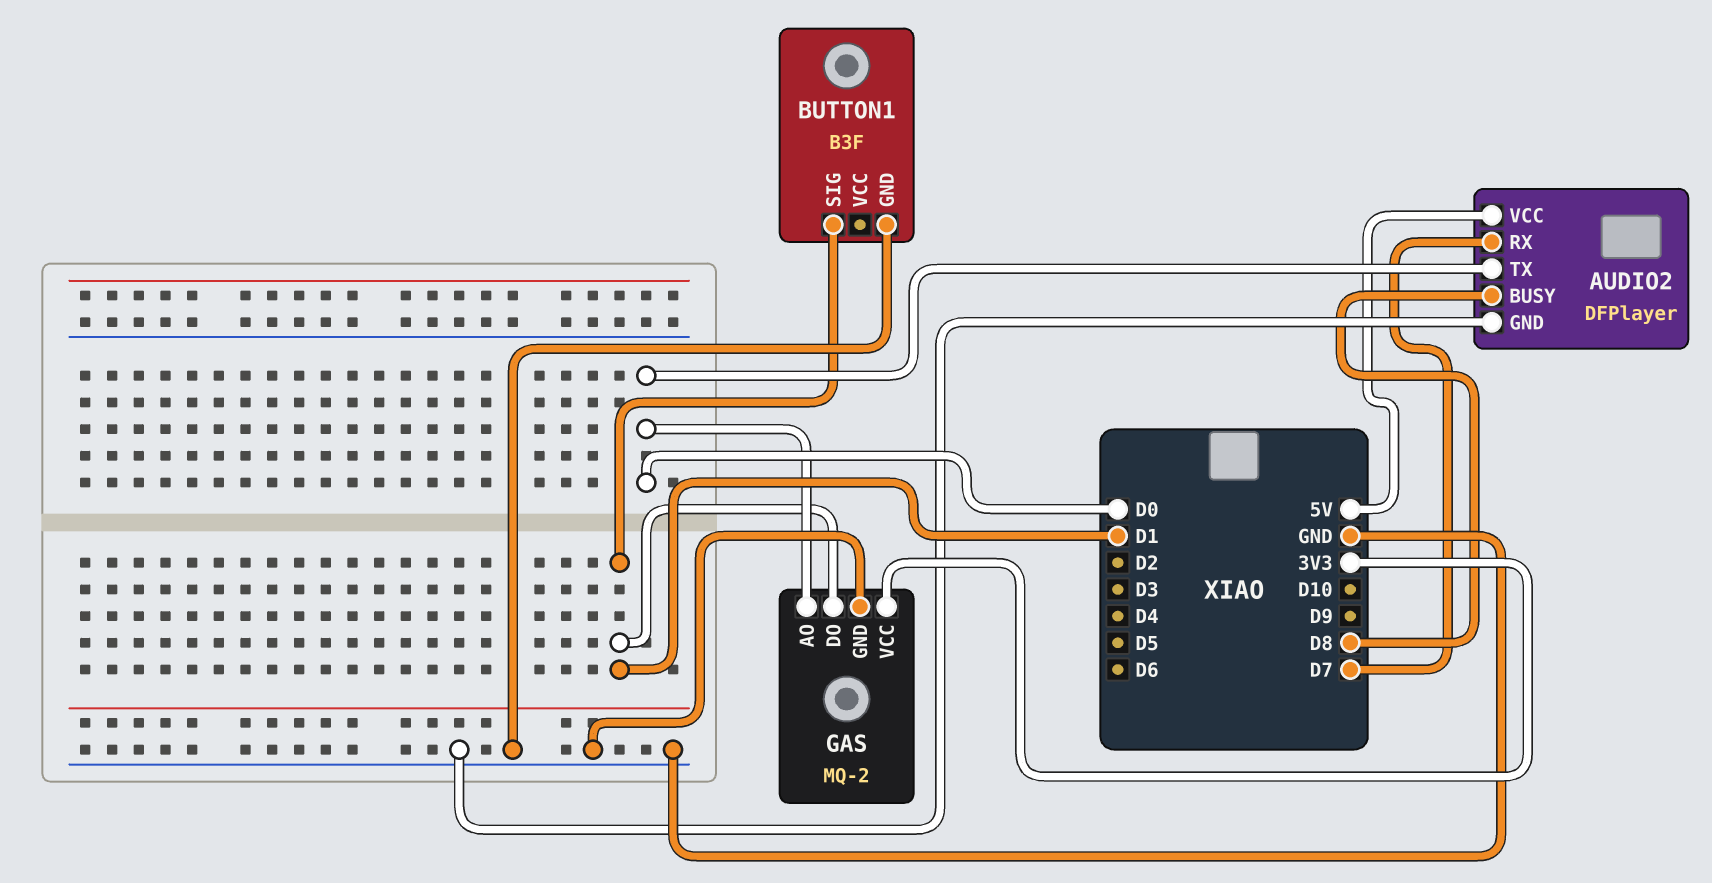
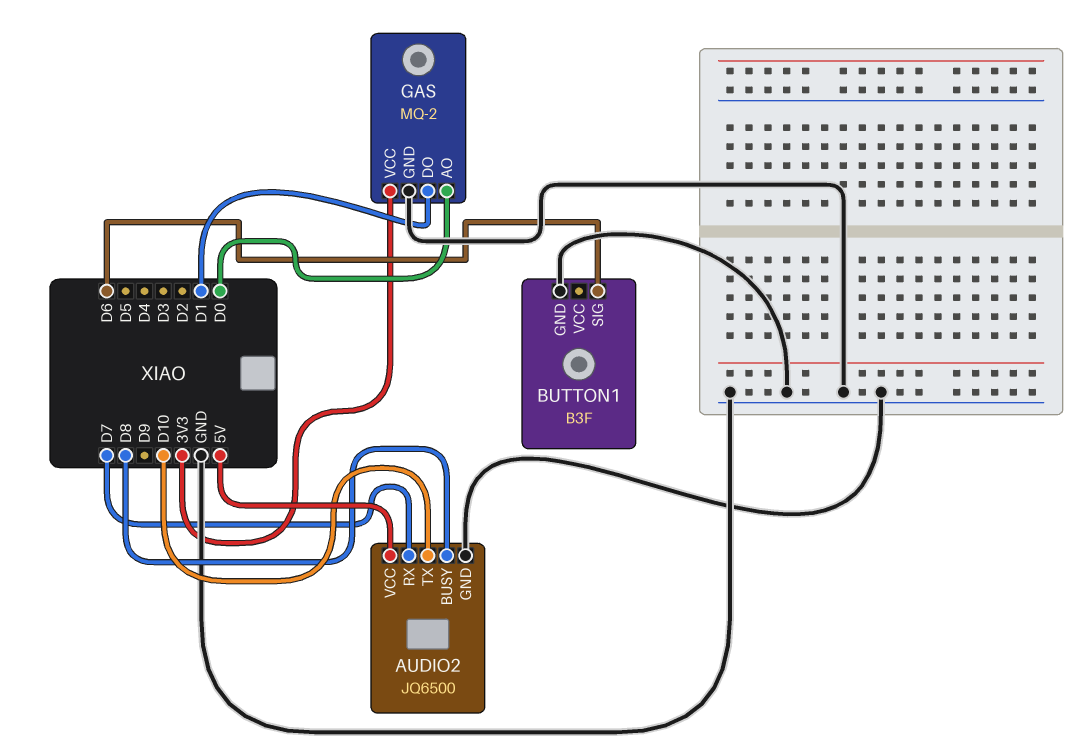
AUDIO2: DFPlayer -> JQ6500
AUDIO2 pin TX: D0 -> D10
BUTTON1 pin SIG: D1 -> D6

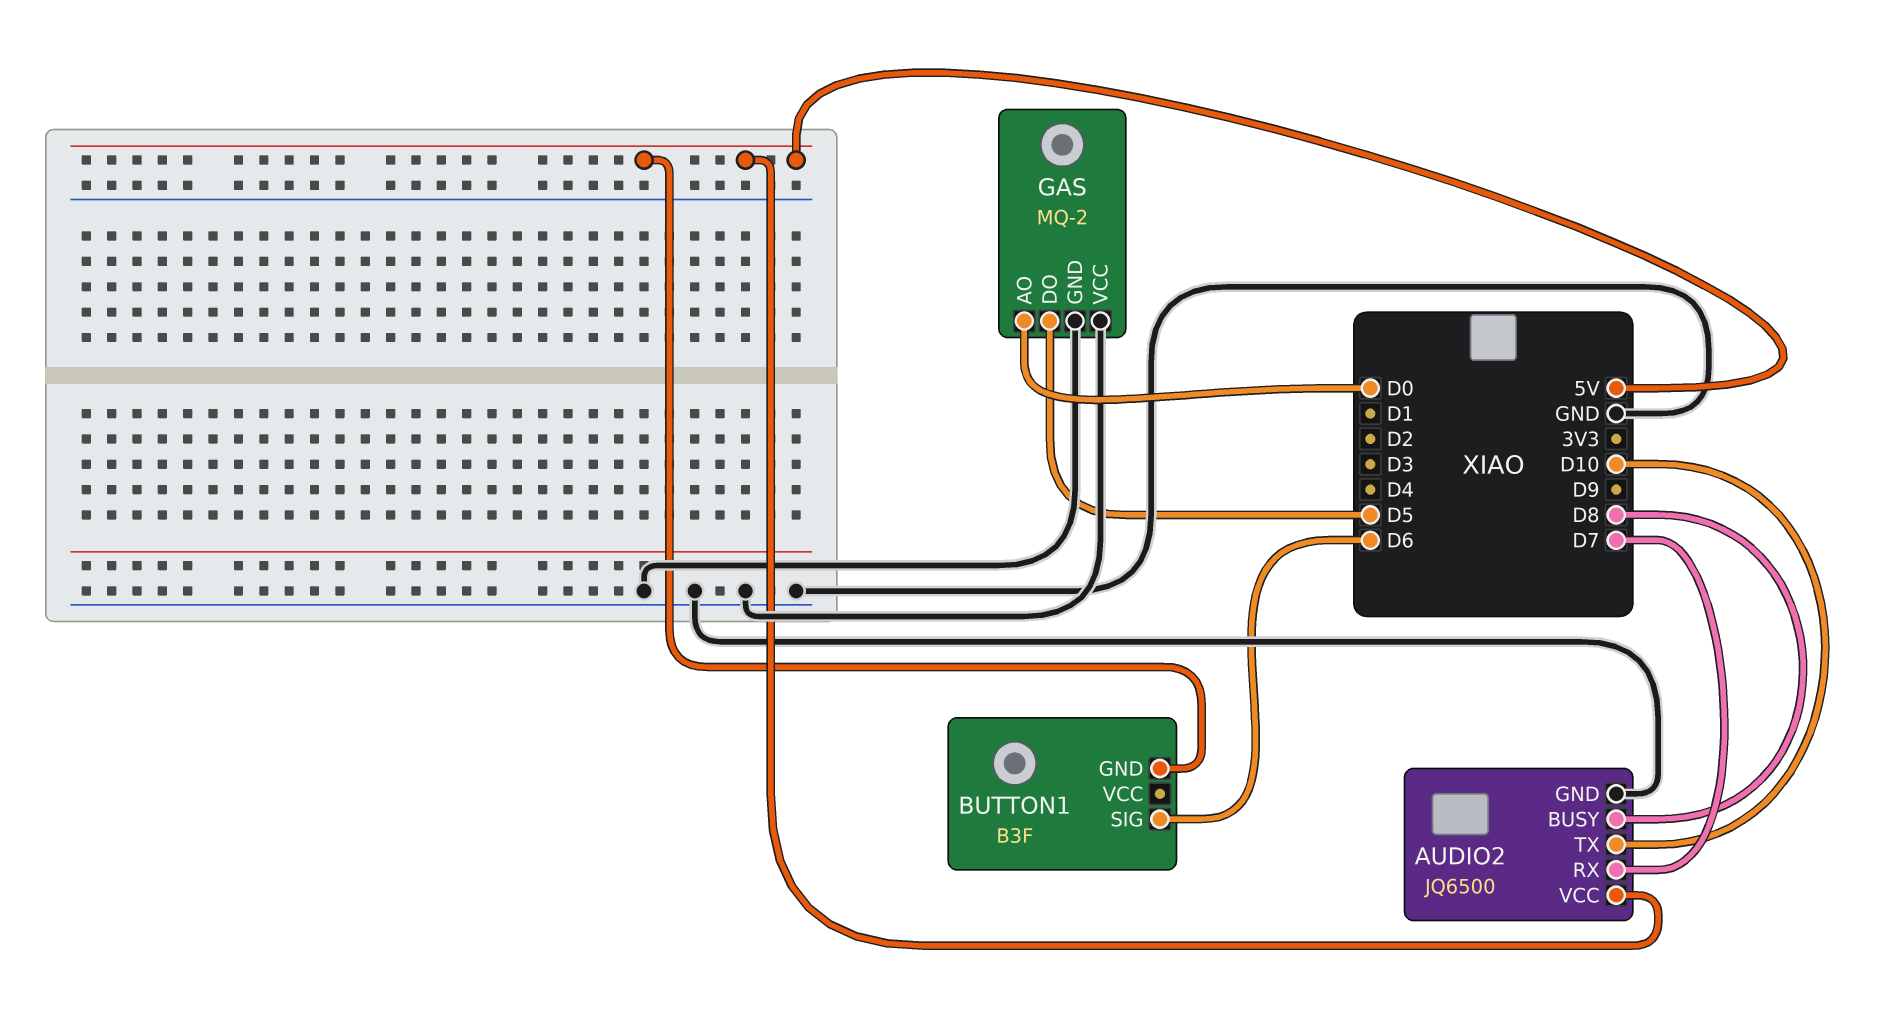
BUTTON1 pin GND: GND -> 5V
GAS pin DO: D1 -> D5
GAS pin VCC: 3V3 -> GND

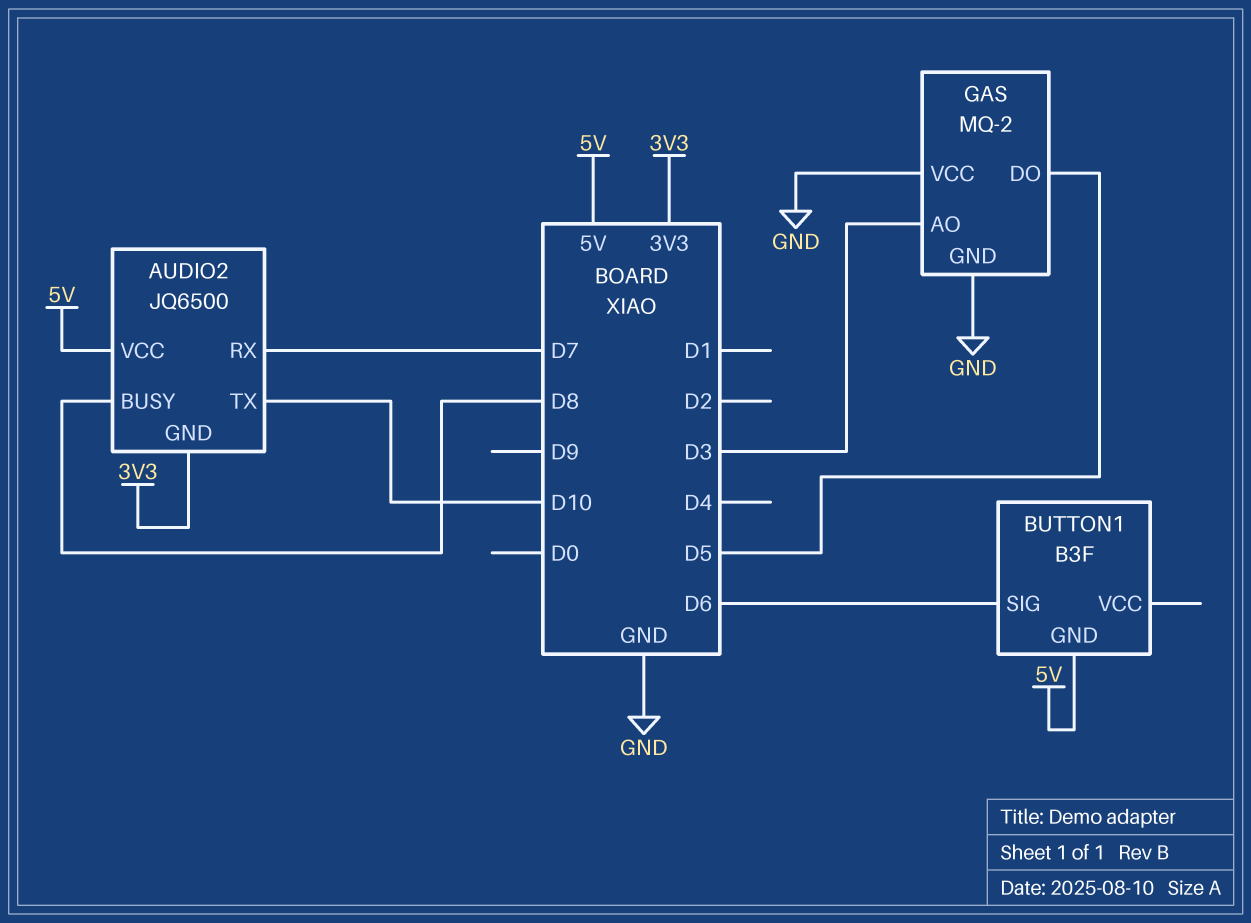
AUDIO2 pin GND: GND -> 3V3
GAS pin AO: D0 -> D3

